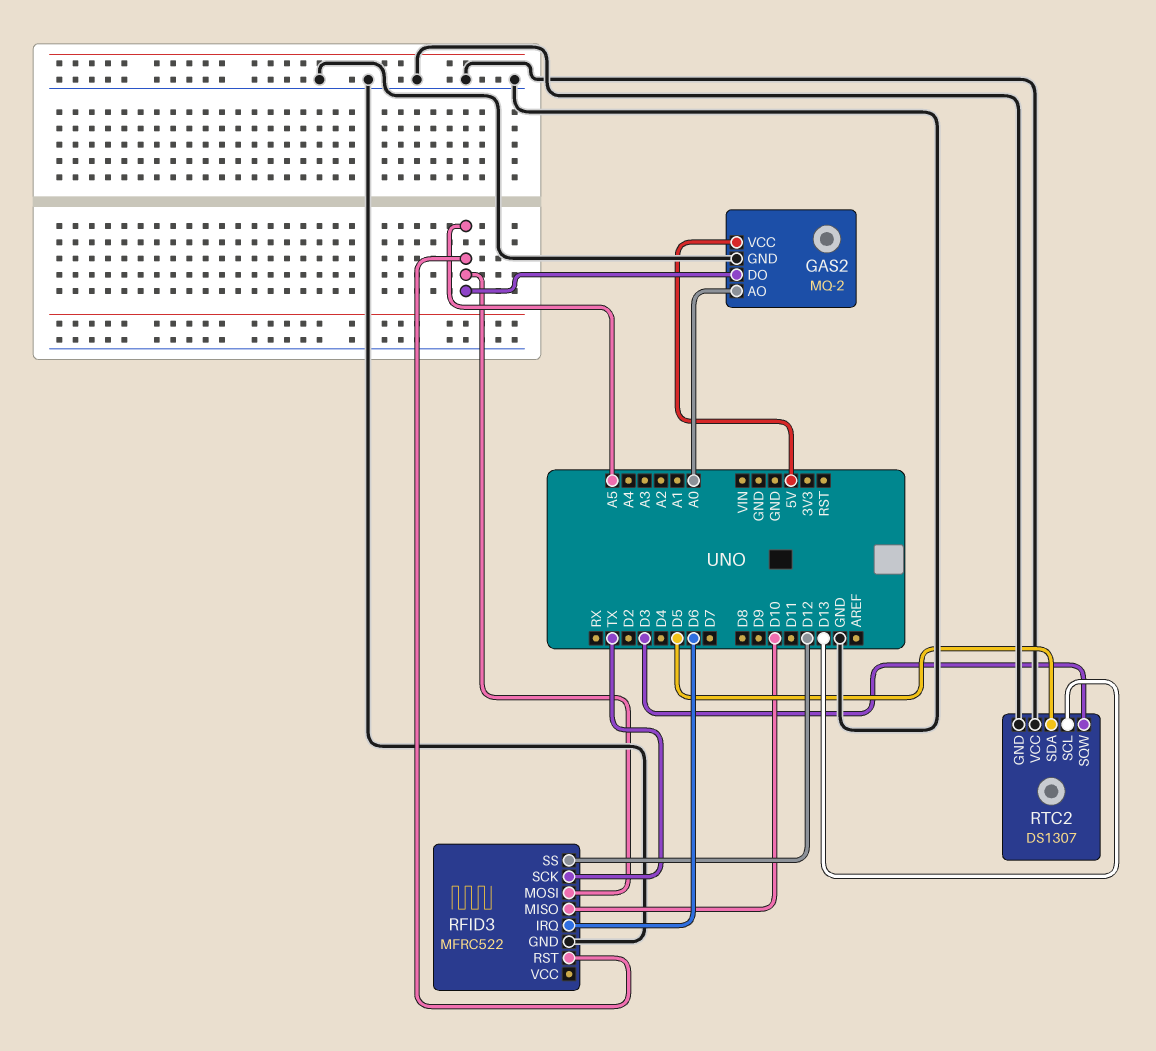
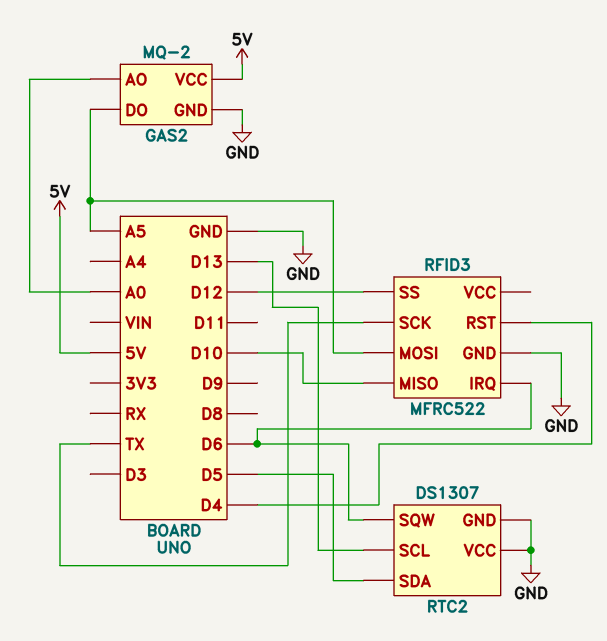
RFID3 pin RST: A5 -> D4
RTC2 pin SQW: D3 -> D6

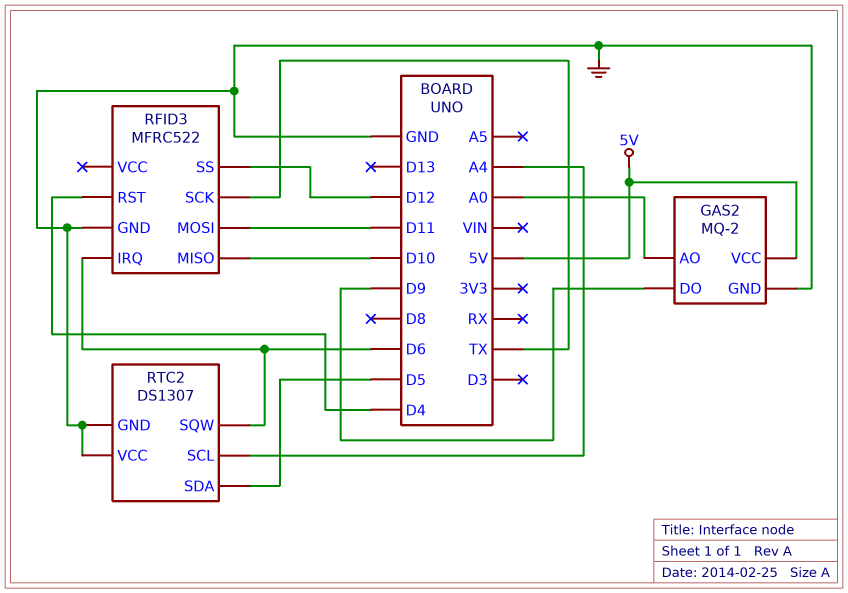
GAS2 pin DO: A5 -> D9
RFID3 pin MOSI: A5 -> D11
RTC2 pin SCL: D13 -> A4

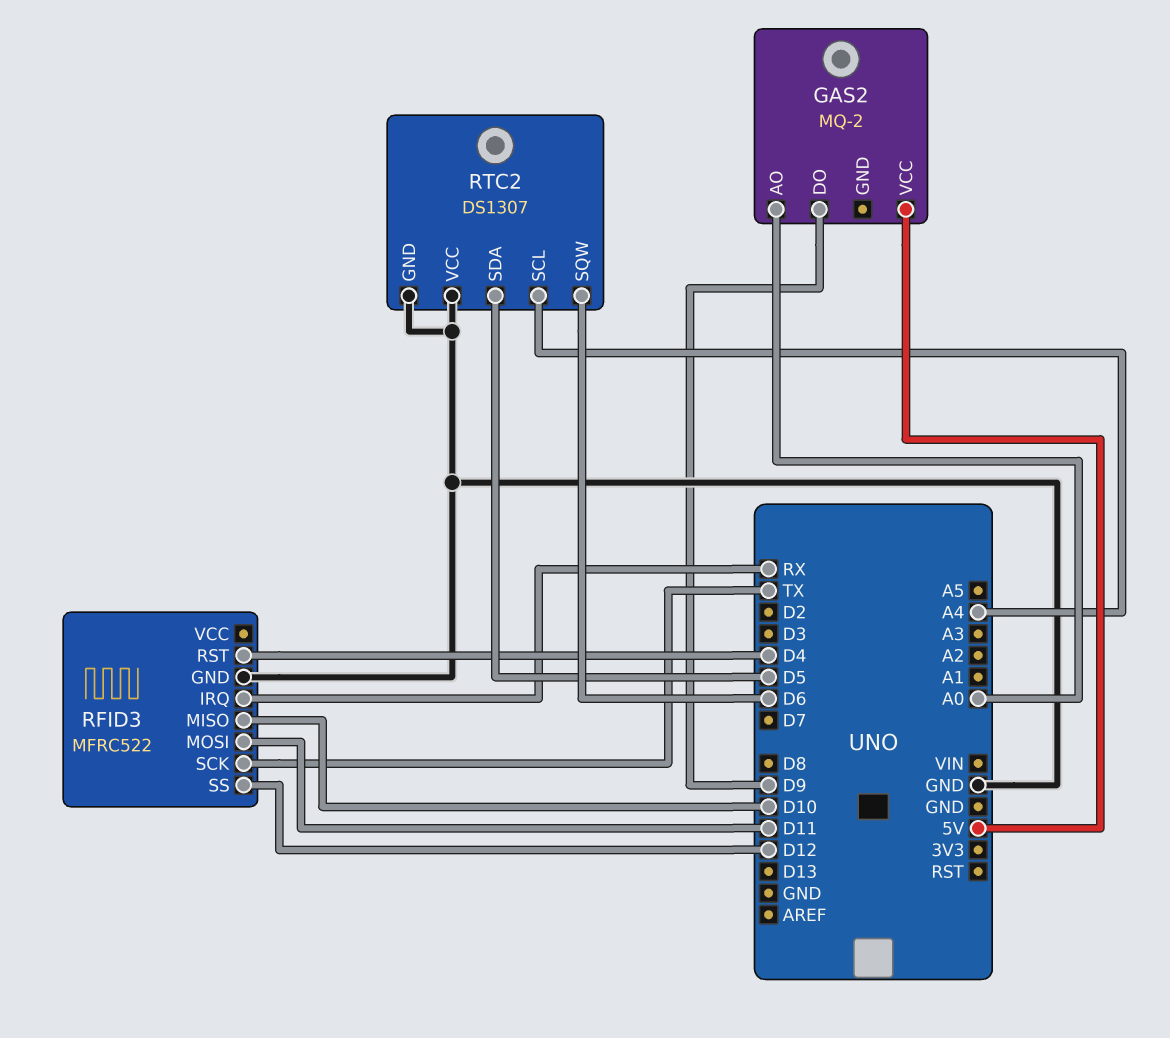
GAS2 pin GND: GND -> none
RFID3 pin IRQ: D6 -> RX

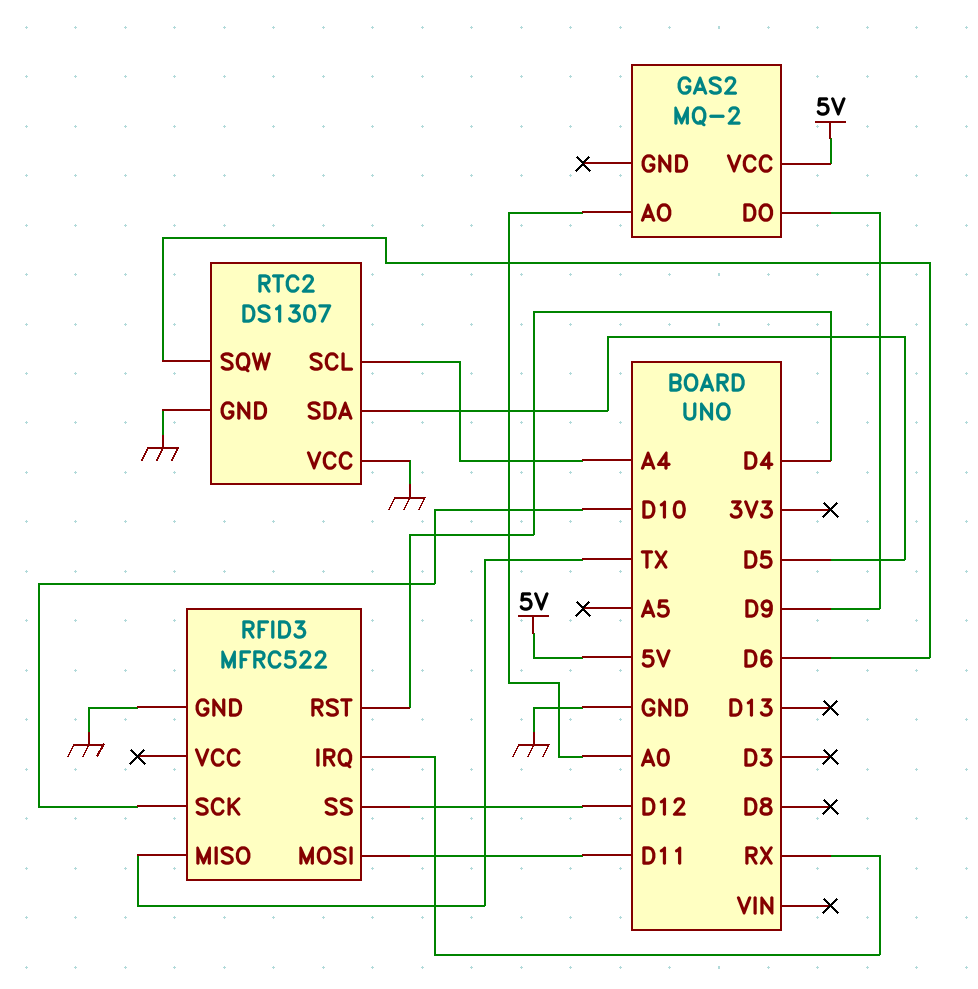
RFID3 pin MISO: D10 -> TX
RFID3 pin SCK: TX -> D10

